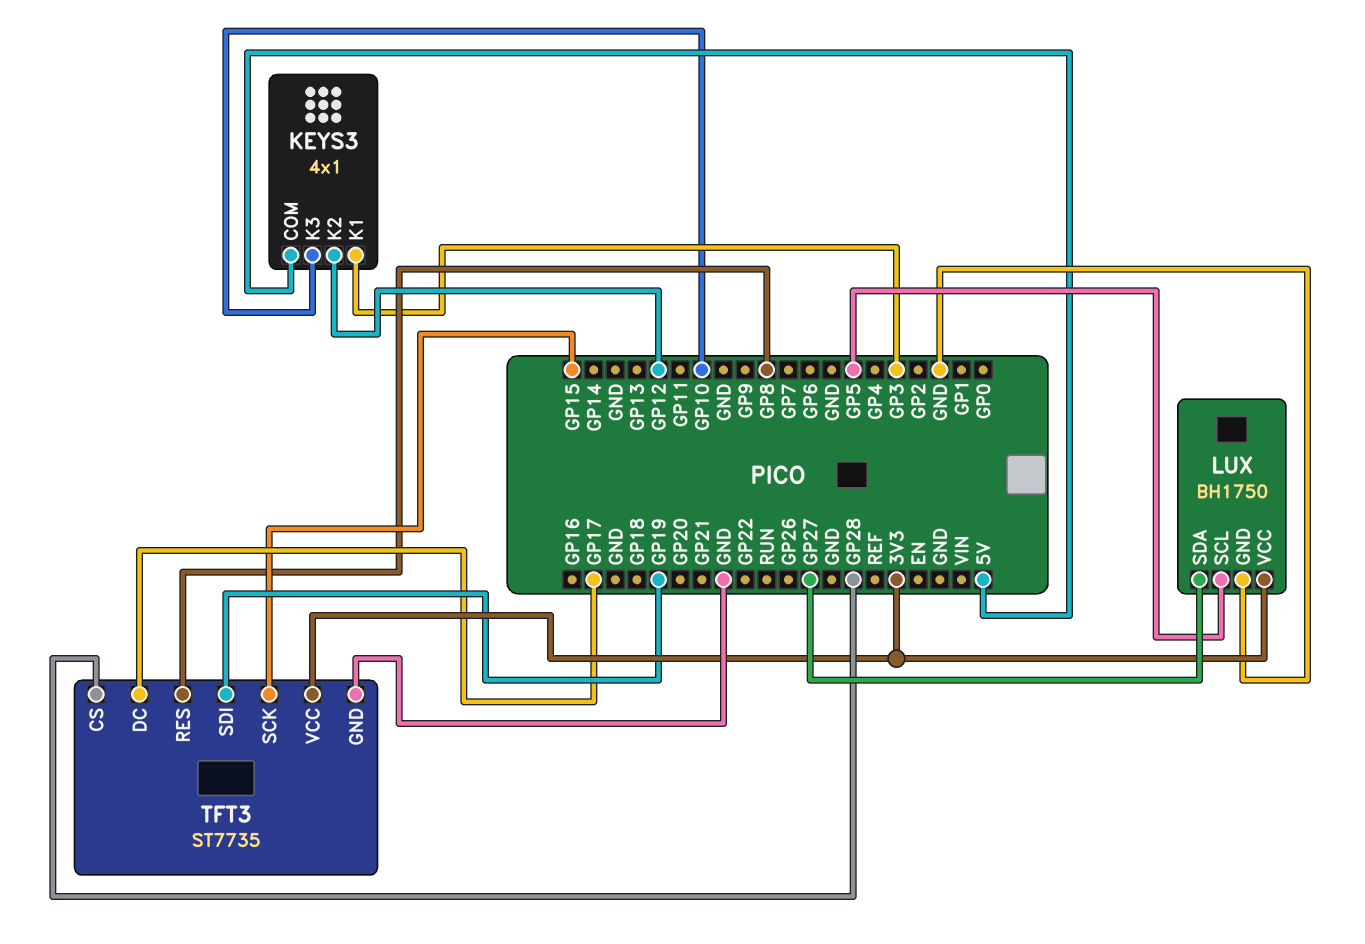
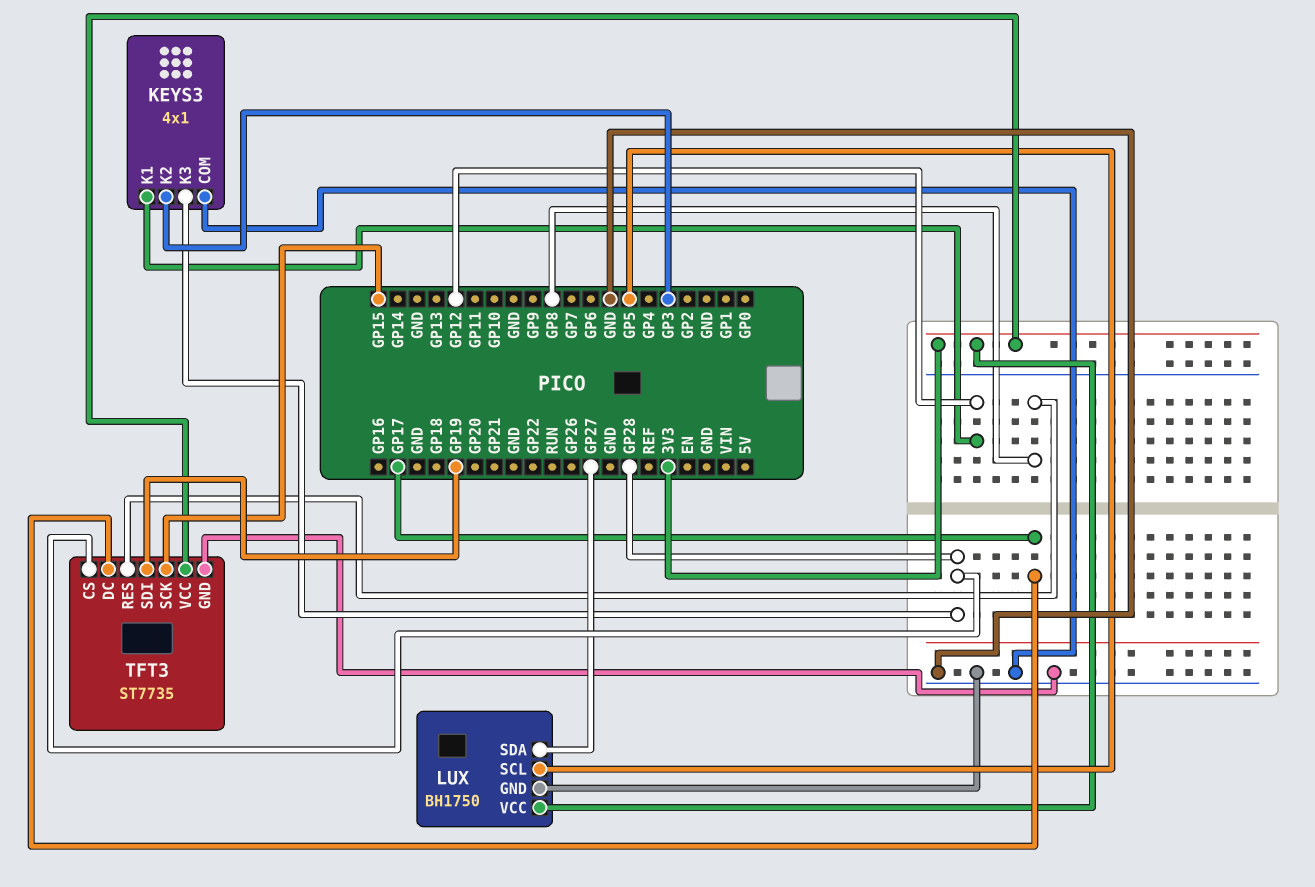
KEYS3 pin COM: 5V -> GND
KEYS3 pin K1: GP3 -> GP12
KEYS3 pin K2: GP12 -> GP3
KEYS3 pin K3: GP10 -> GP28

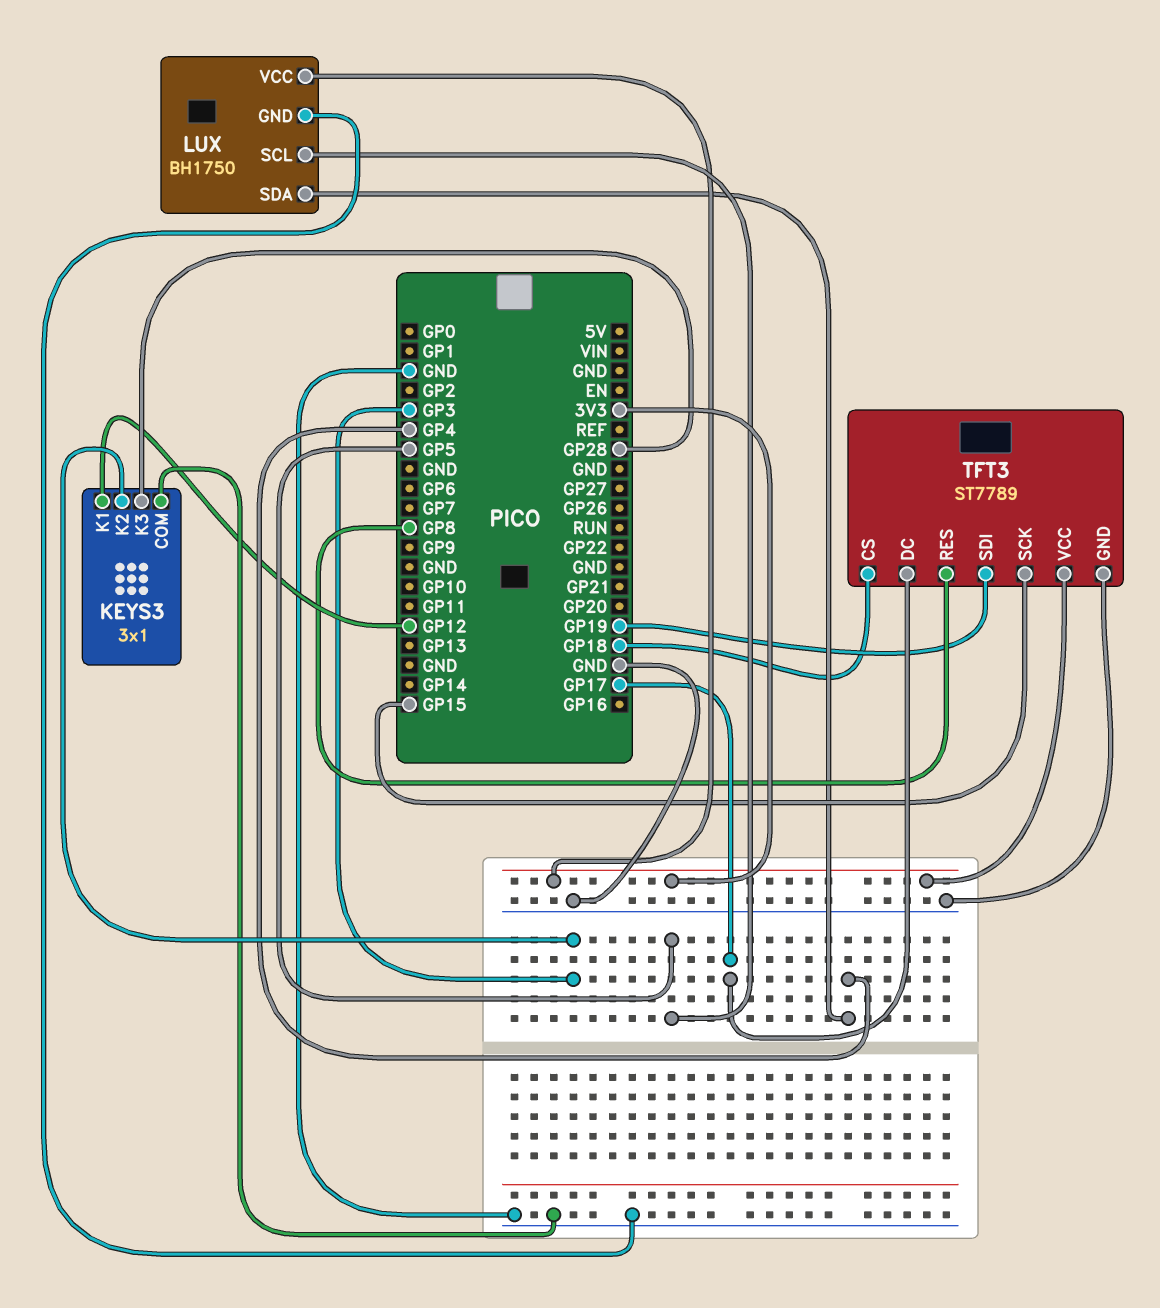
KEYS3: 4x1 -> 3x1
LUX pin SDA: GP27 -> GP4
TFT3: ST7735 -> ST7789
TFT3 pin CS: GP28 -> GP18

